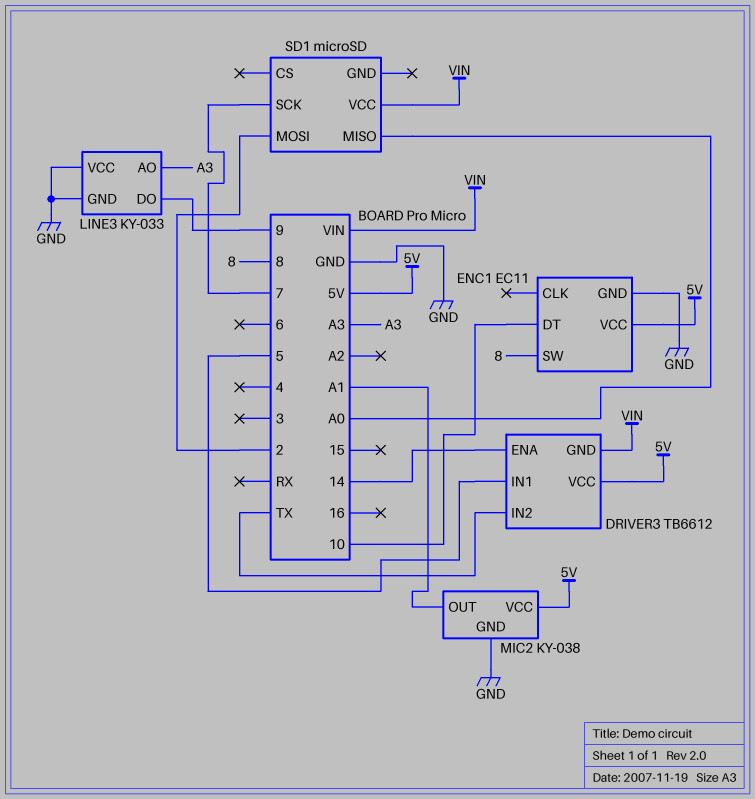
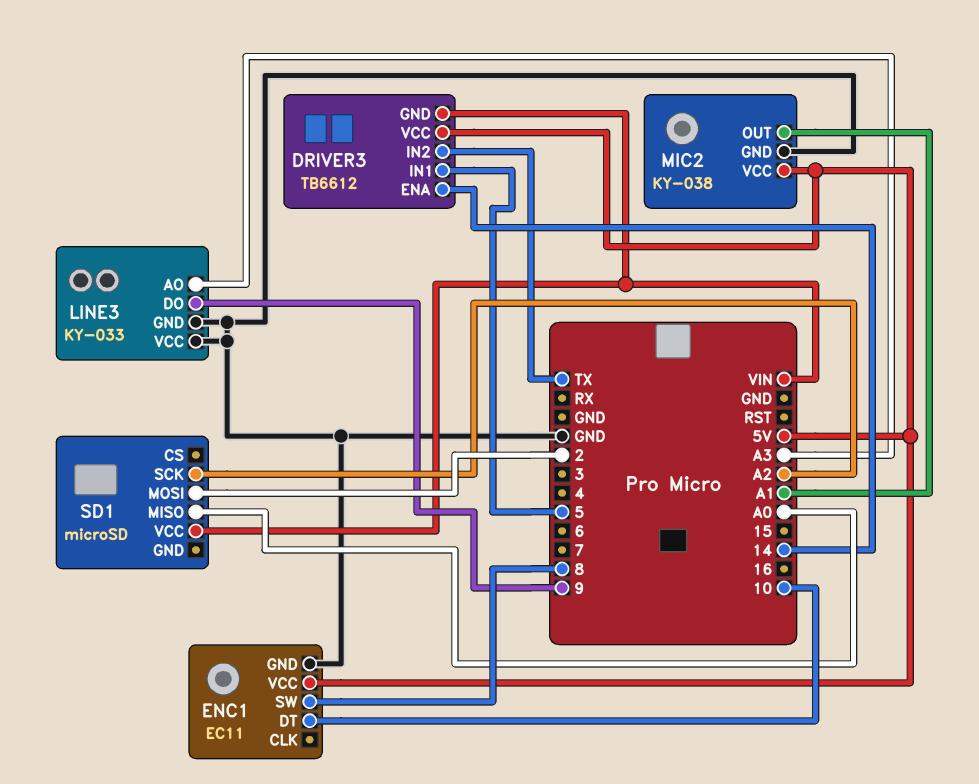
SD1 pin SCK: 7 -> A2

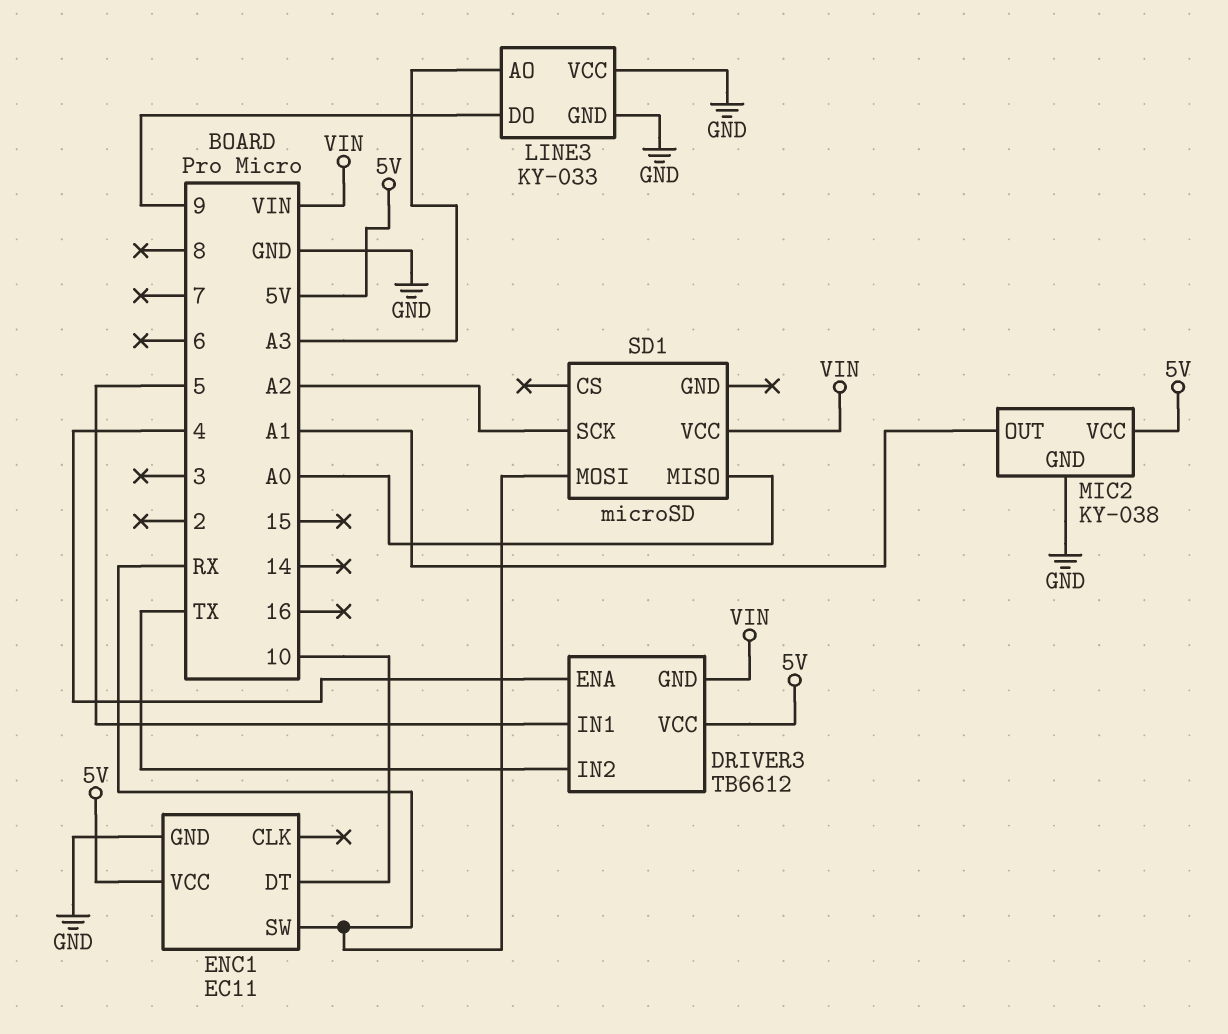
DRIVER3 pin ENA: 14 -> 4
ENC1 pin SW: 8 -> RX
SD1 pin MOSI: 2 -> RX

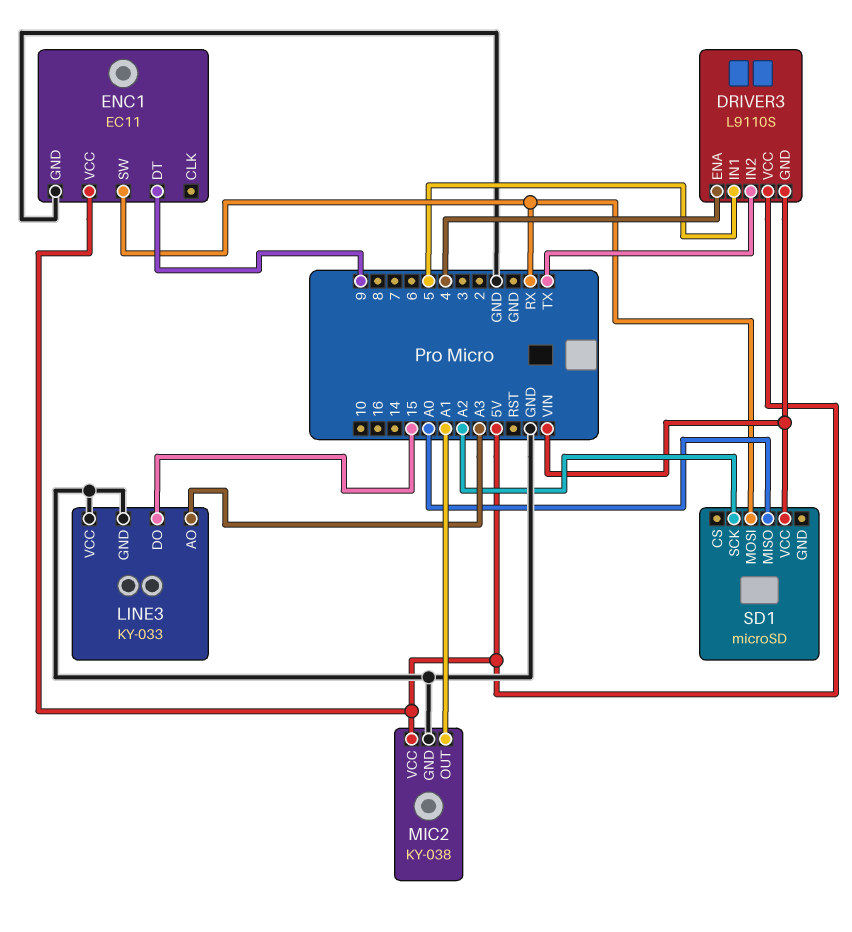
DRIVER3: TB6612 -> L9110S
ENC1 pin DT: 10 -> 9
LINE3 pin DO: 9 -> 15

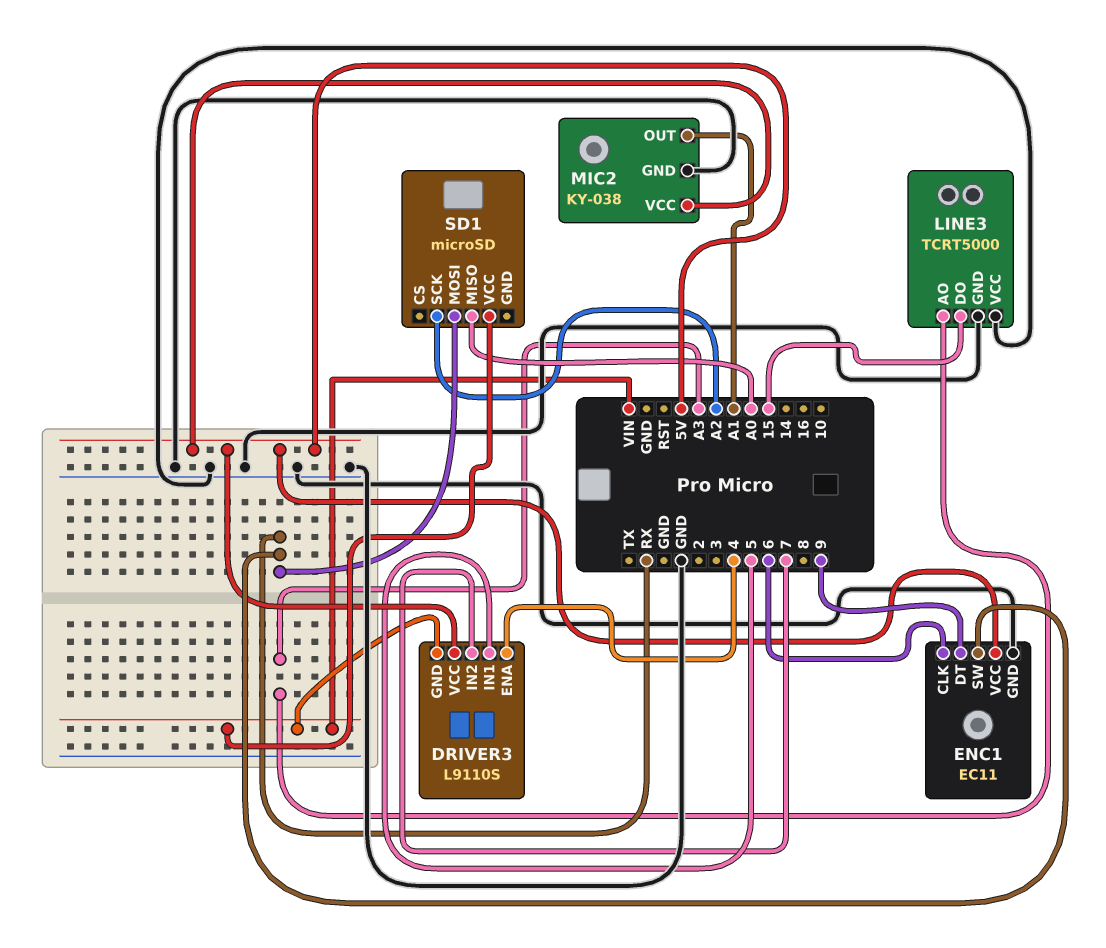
DRIVER3 pin IN2: TX -> 7
ENC1 pin CLK: none -> 6
LINE3: KY-033 -> TCRT5000

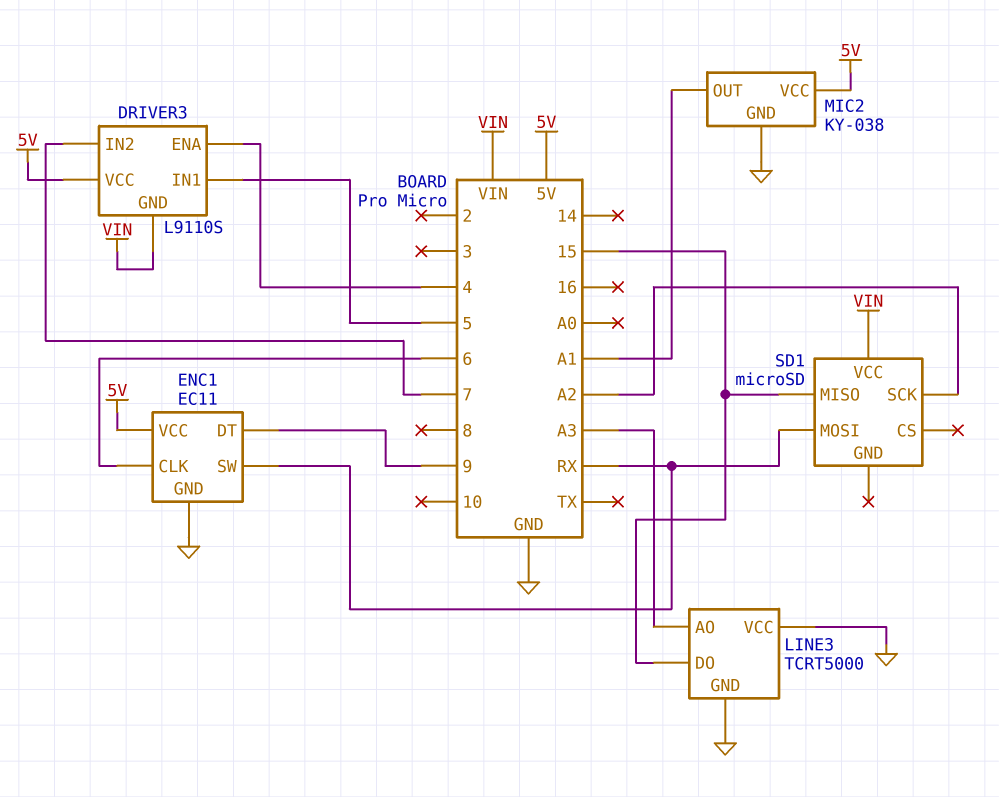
SD1 pin MISO: A0 -> 15

